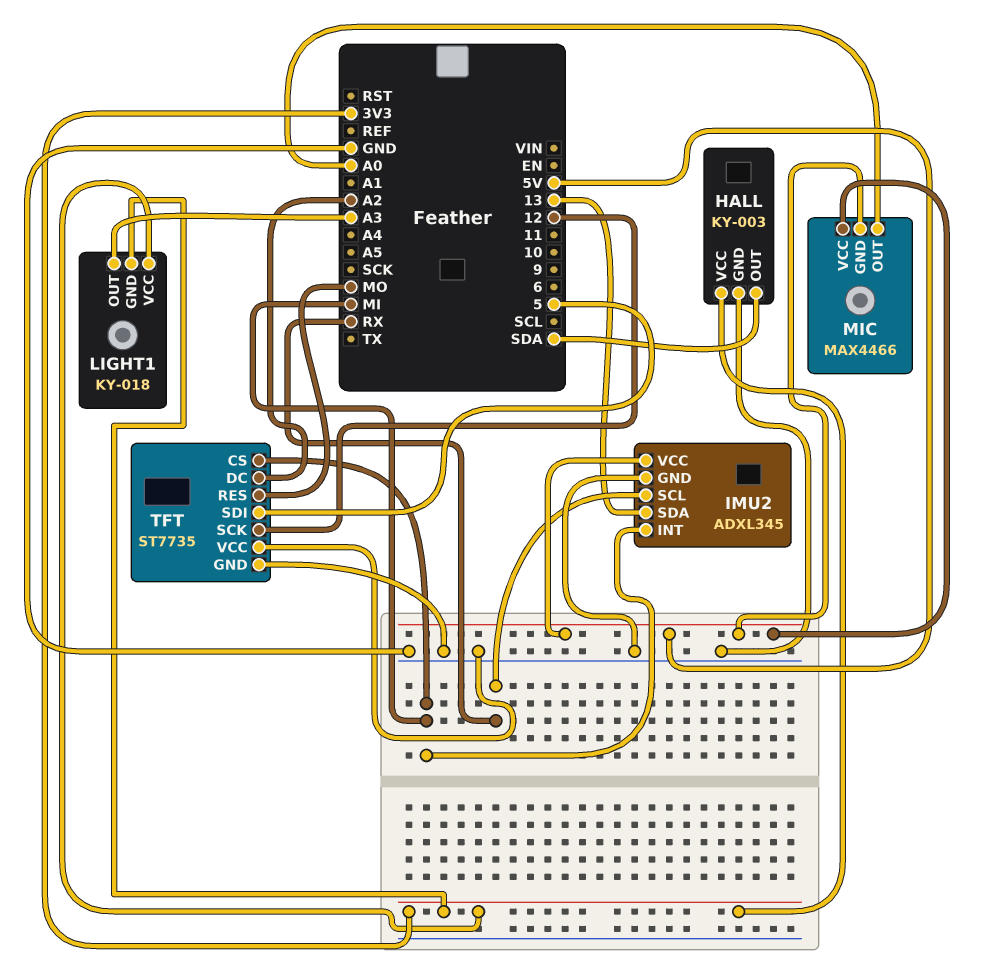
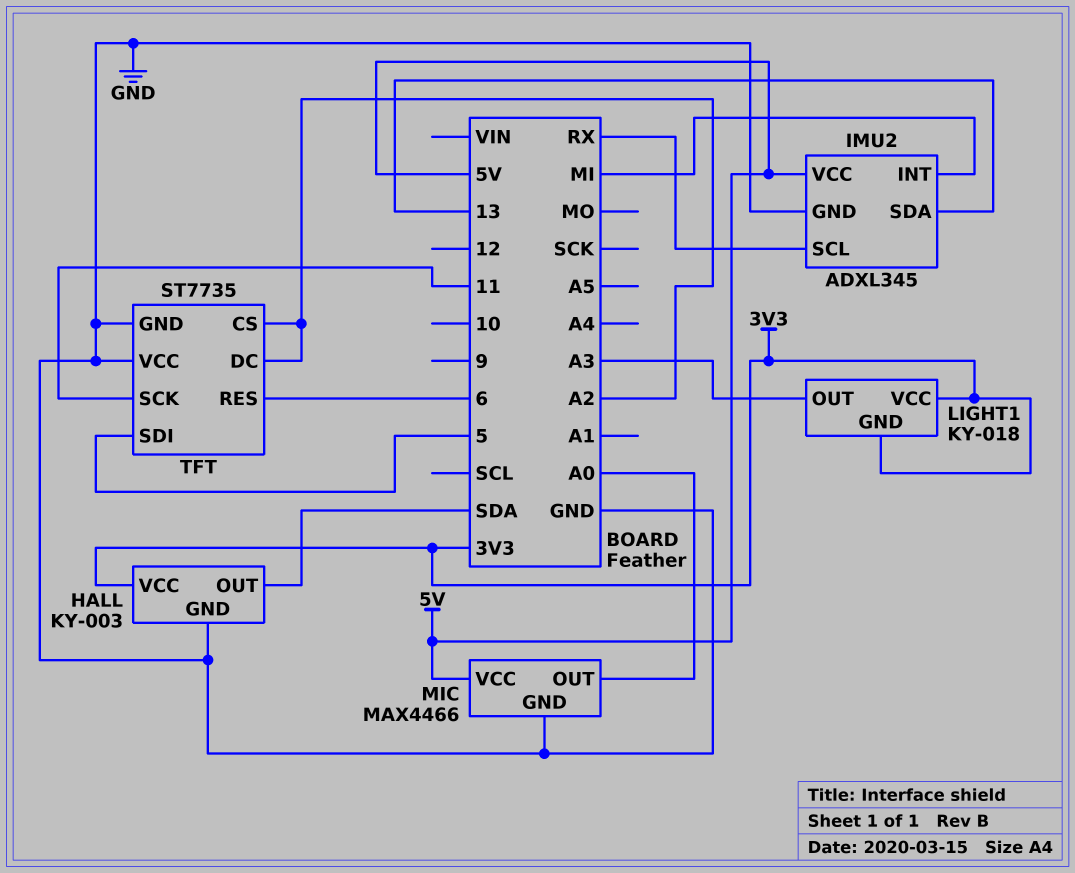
MIC pin GND: 5V -> GND
TFT pin CS: MI -> A2
TFT pin RES: MO -> 6
TFT pin SCK: 12 -> 11

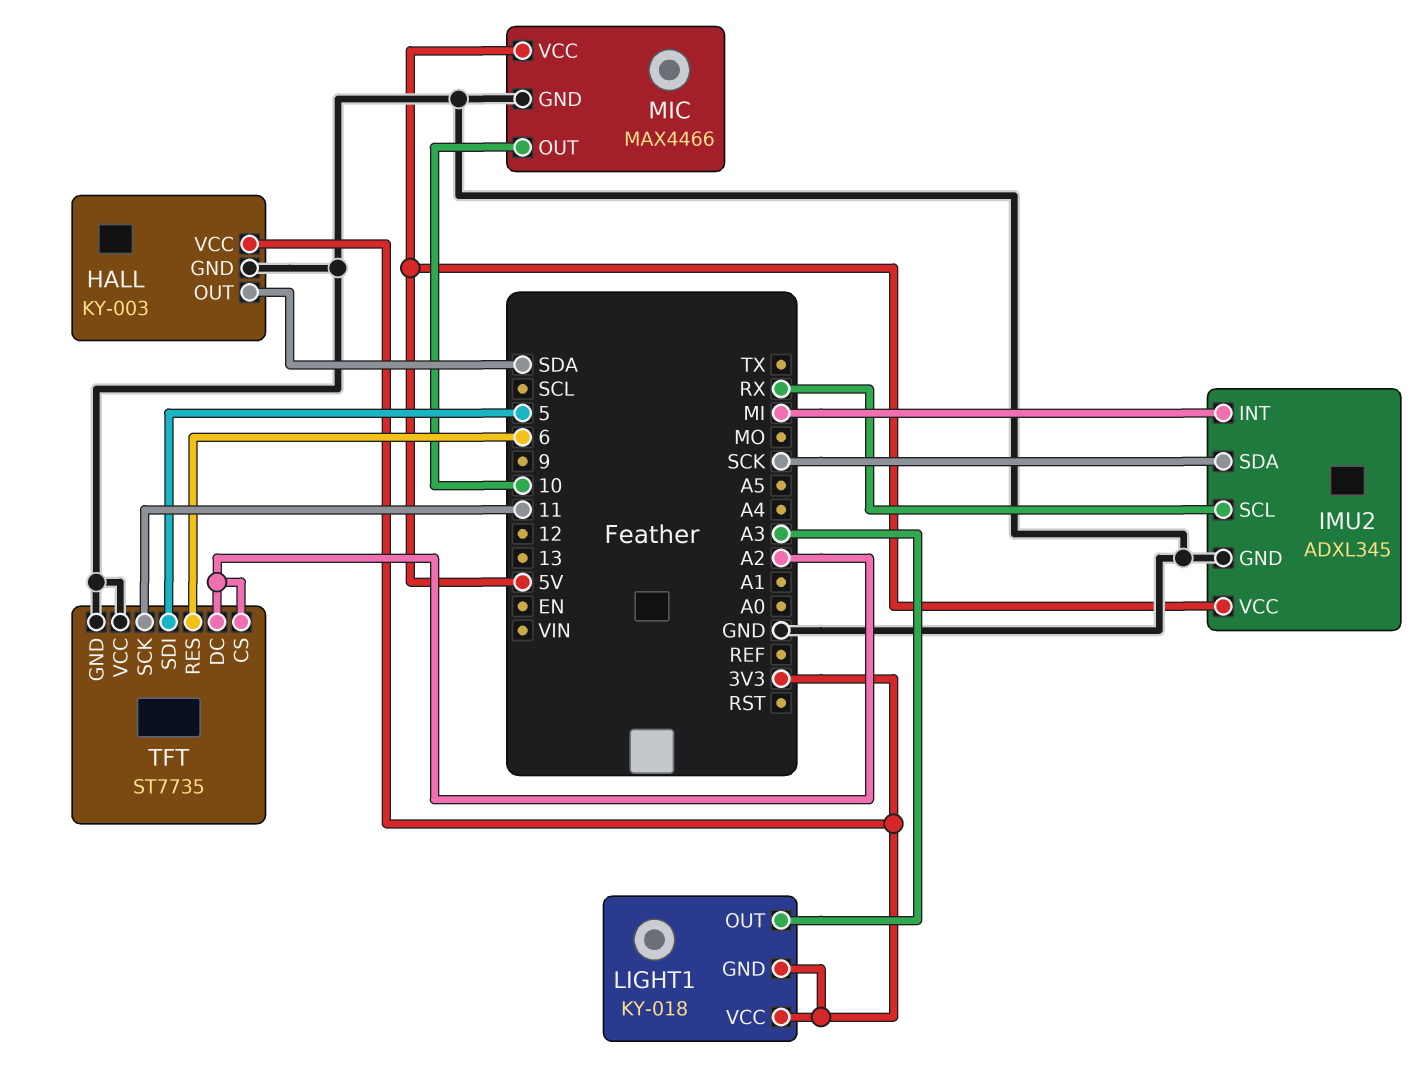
IMU2 pin SDA: 13 -> SCK
MIC pin OUT: A0 -> 10

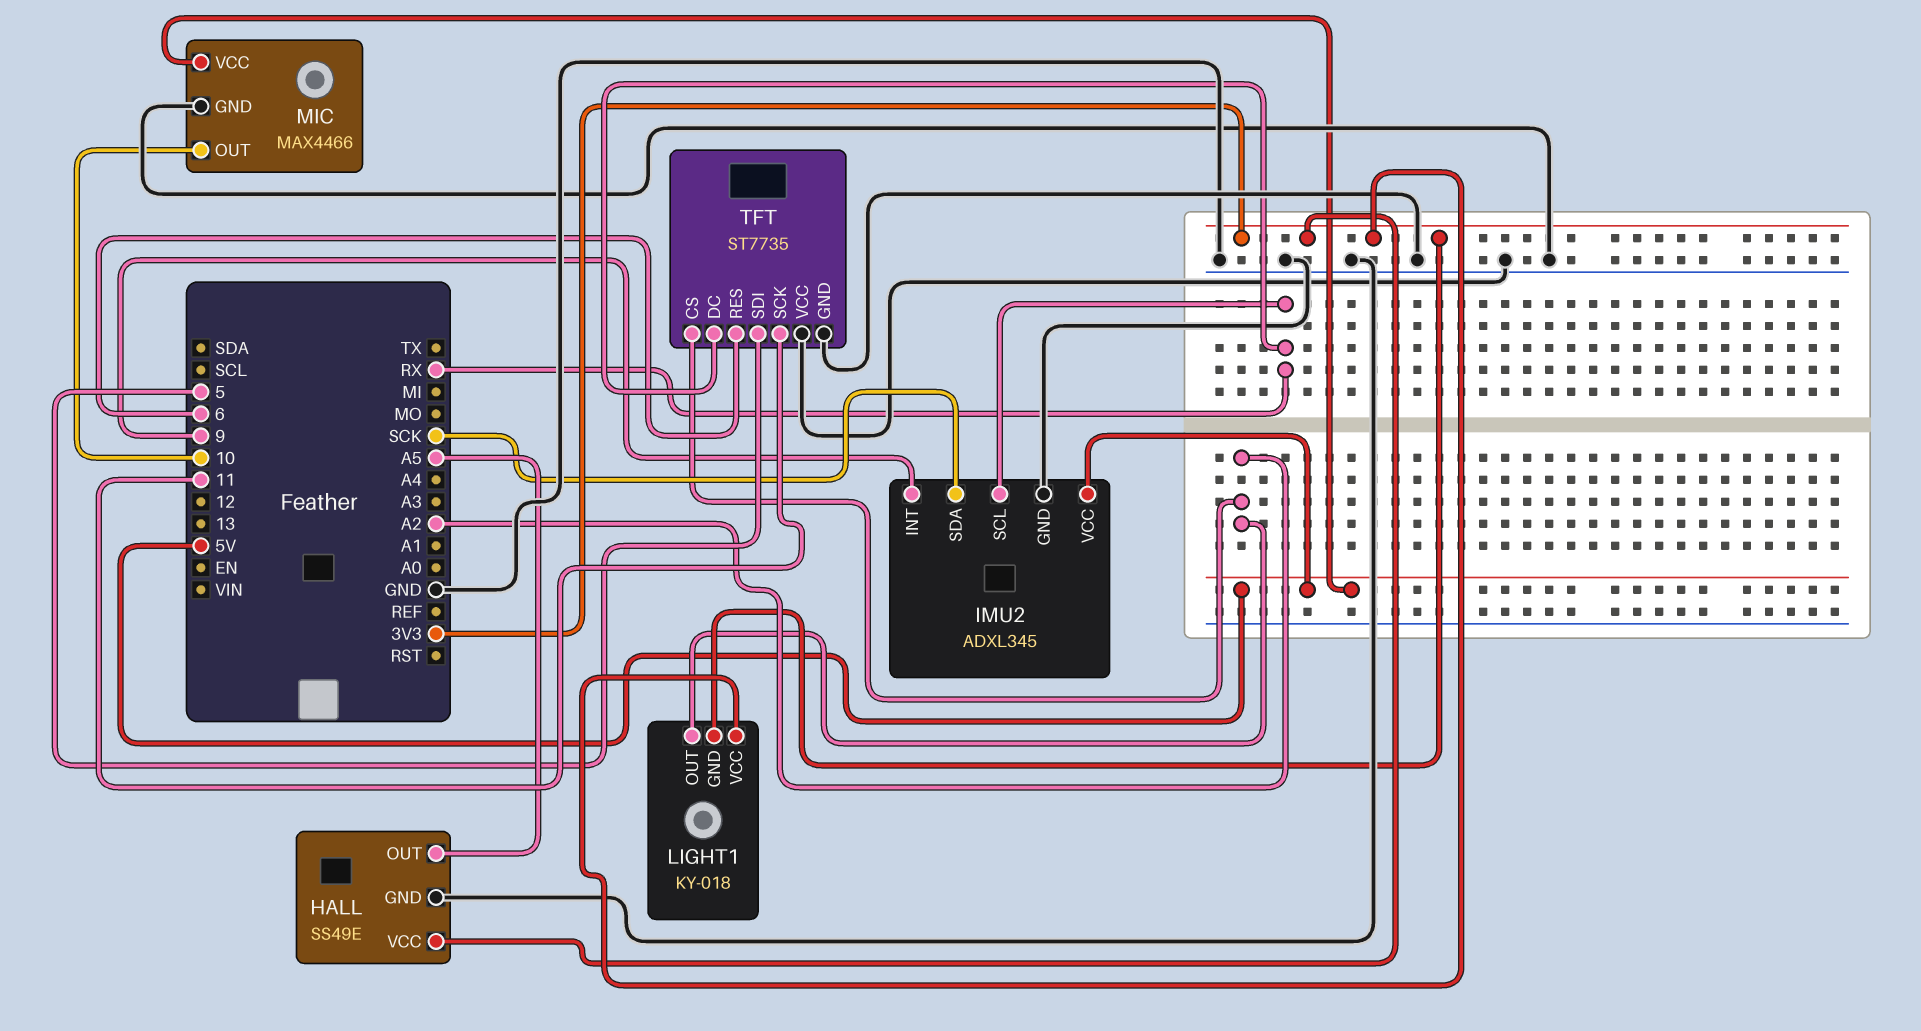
HALL: KY-003 -> SS49E
HALL pin OUT: SDA -> A5
IMU2 pin INT: MI -> 9
LIGHT1 pin OUT: A3 -> A2
TFT pin DC: A2 -> RX

